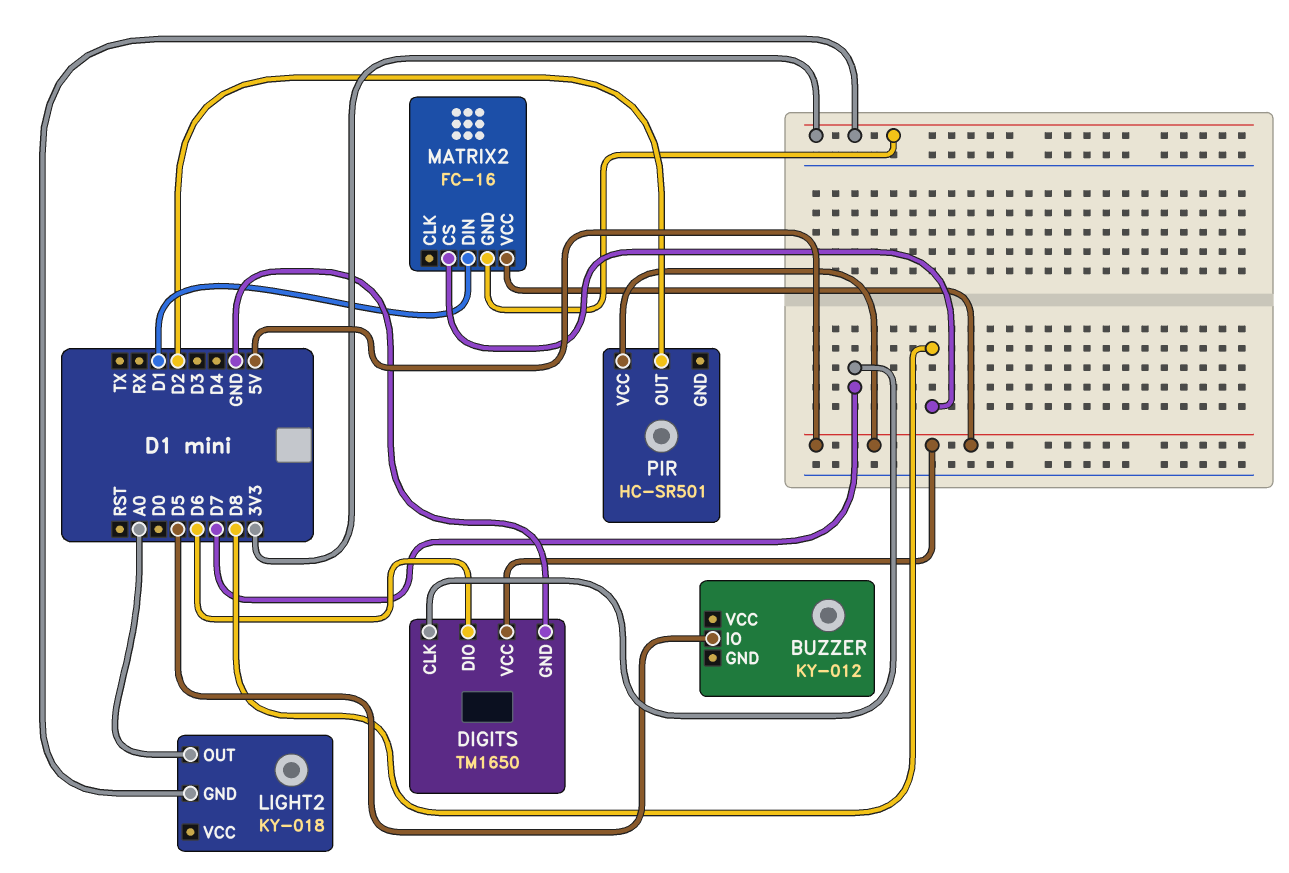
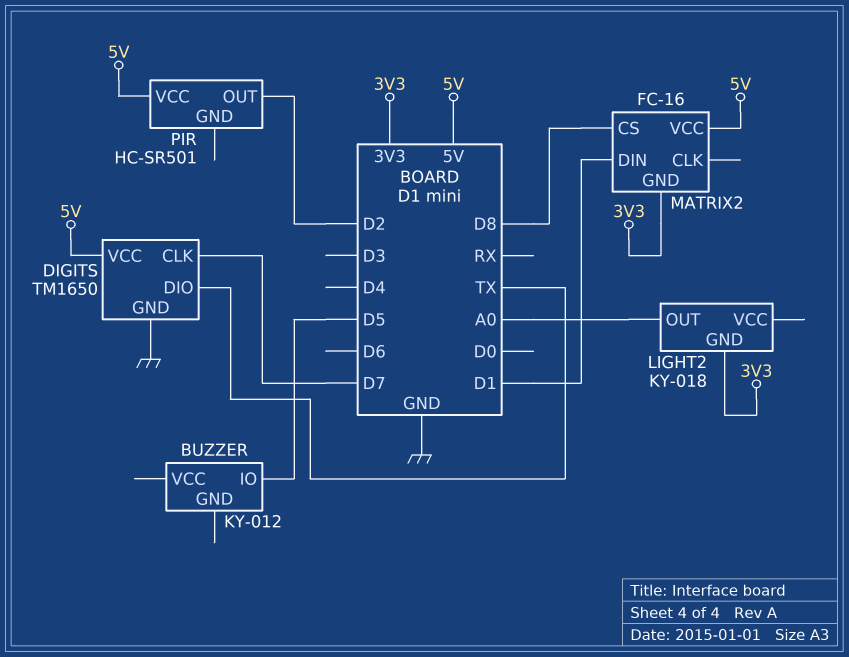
DIGITS pin DIO: D6 -> TX

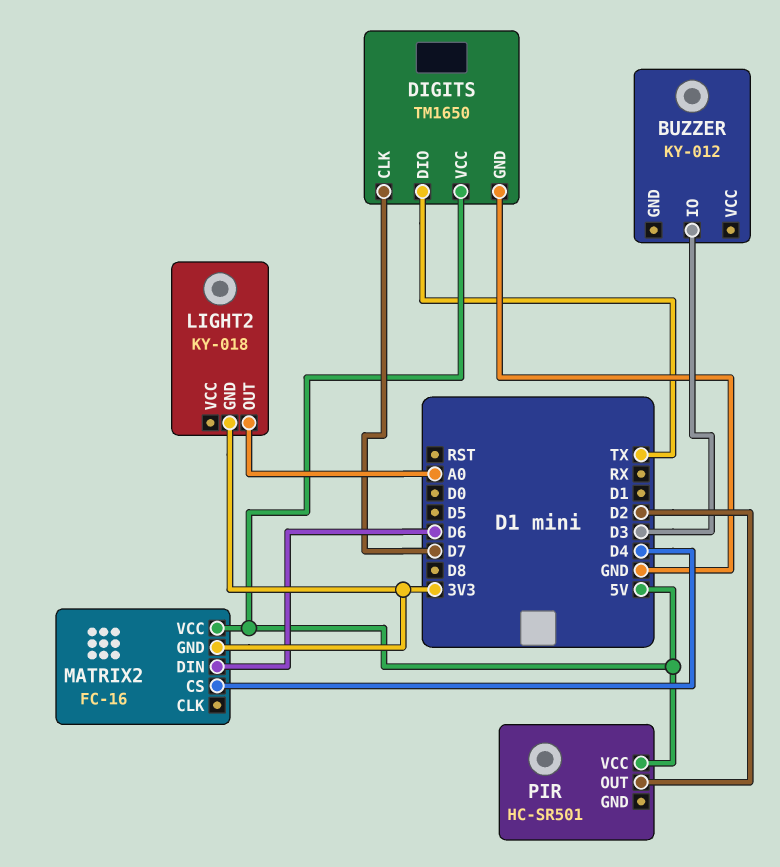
BUZZER pin IO: D5 -> D3
MATRIX2 pin CS: D8 -> D4
MATRIX2 pin DIN: D1 -> D6

